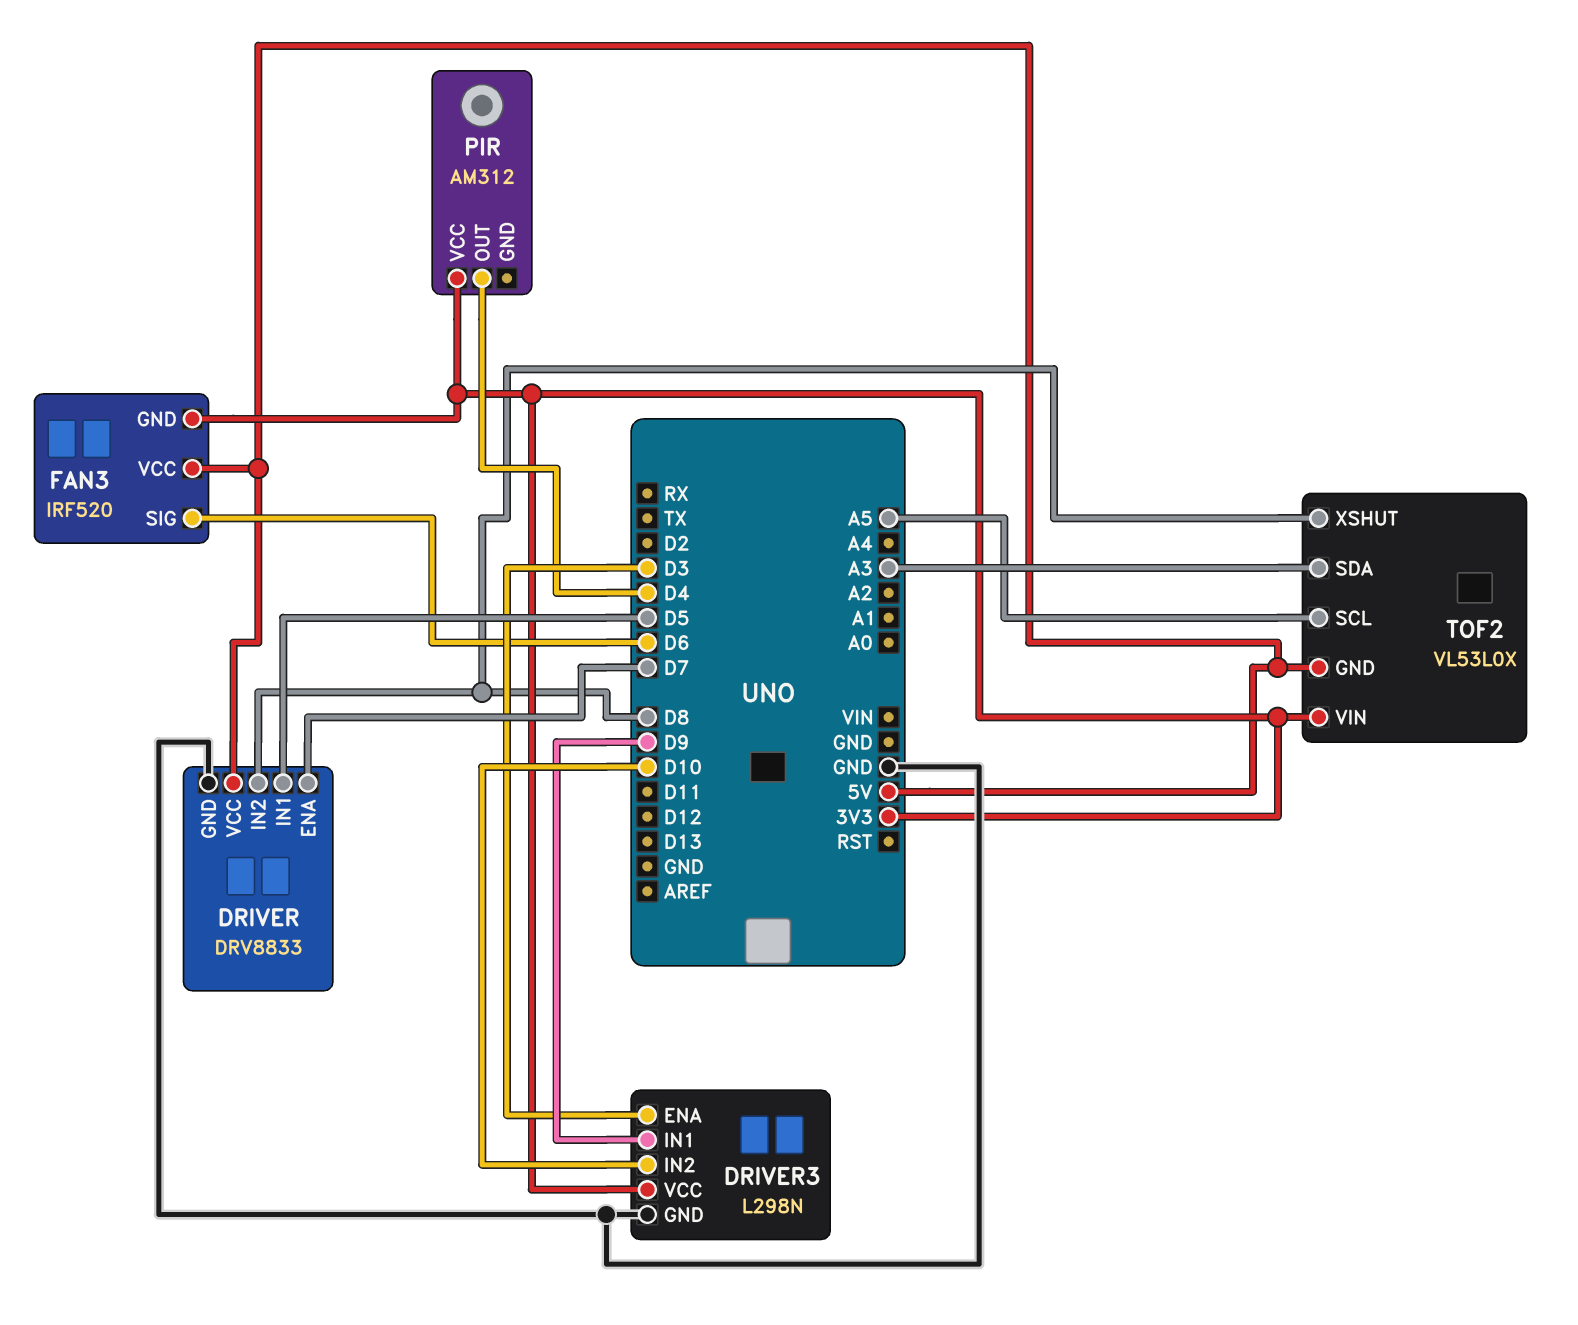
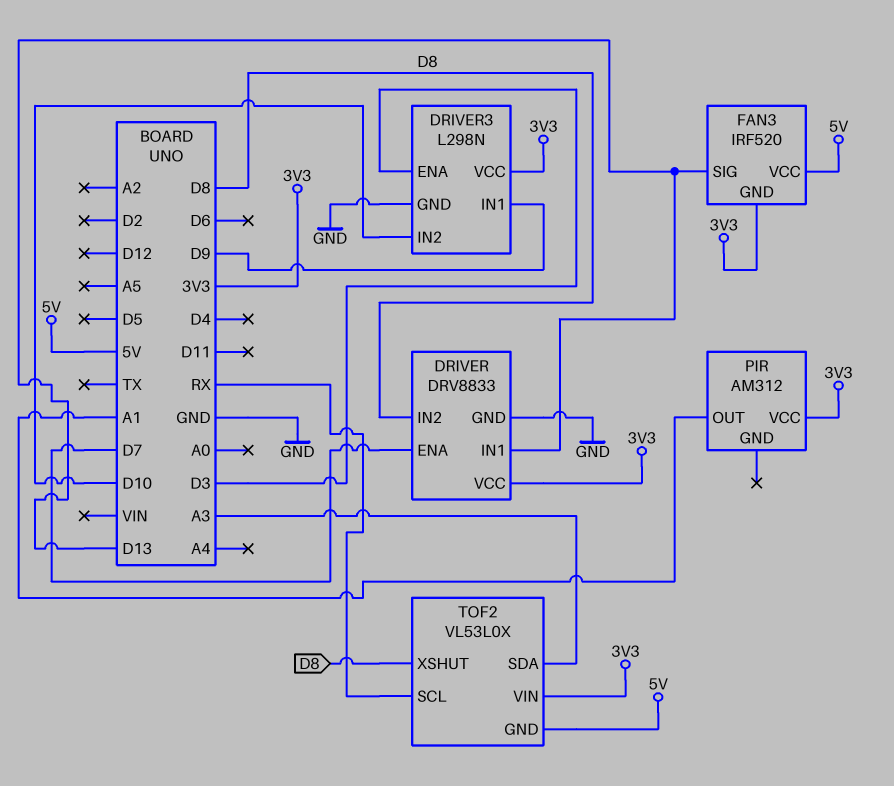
DRIVER pin IN1: D5 -> D13
DRIVER pin VCC: 5V -> 3V3
FAN3 pin SIG: D6 -> D13
PIR pin OUT: D4 -> A1
TOF2 pin SCL: A5 -> RX

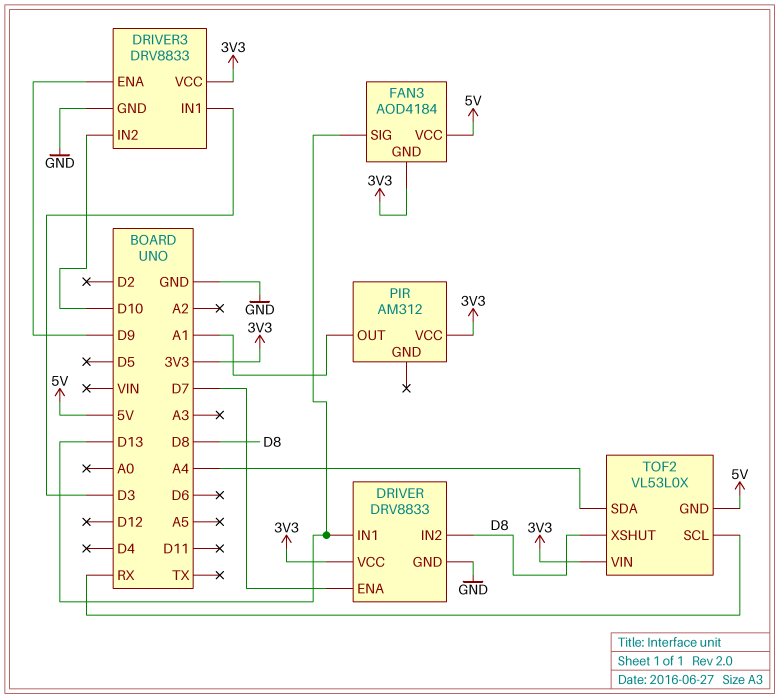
DRIVER3: L298N -> DRV8833
DRIVER3 pin ENA: D3 -> D9
DRIVER3 pin IN1: D9 -> D3
FAN3: IRF520 -> AOD4184
TOF2 pin SDA: A3 -> A4

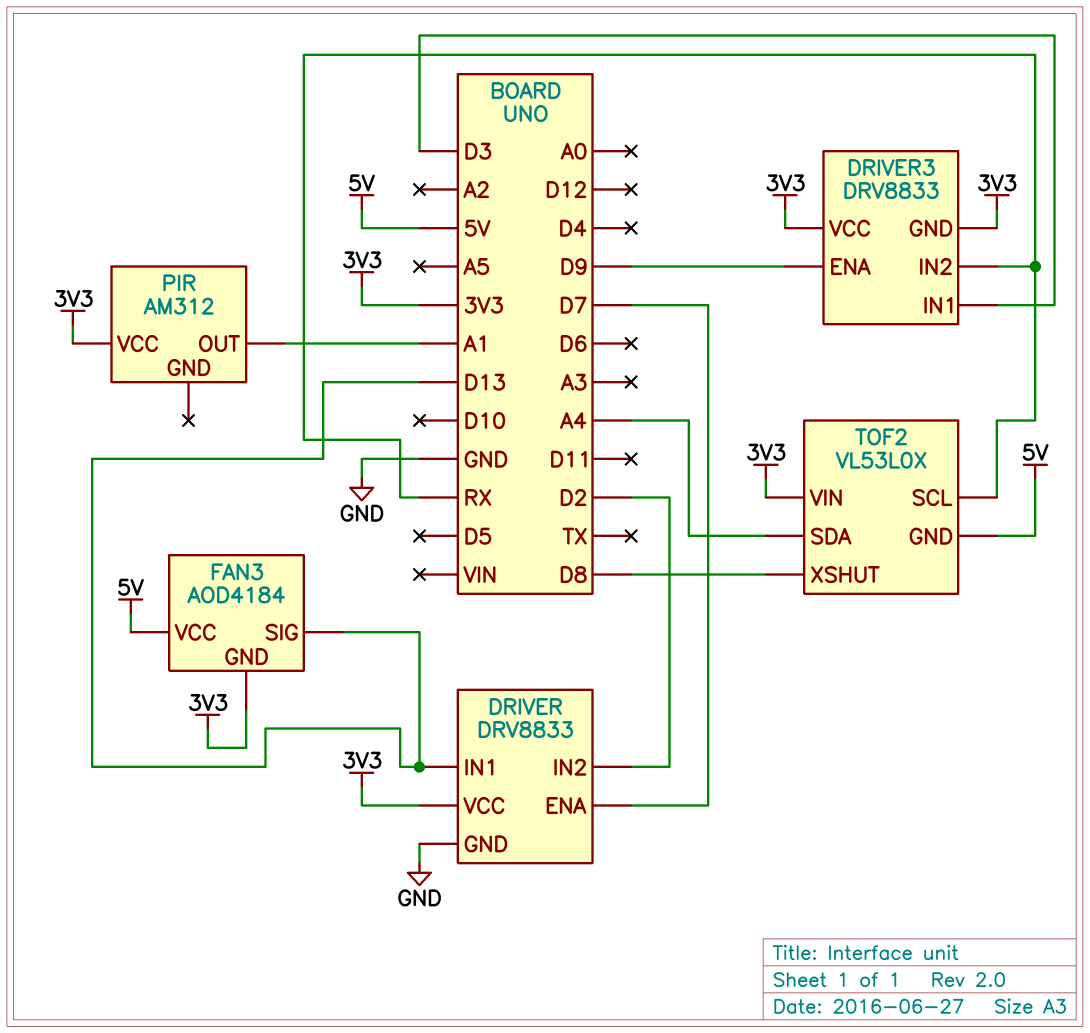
DRIVER pin IN2: D8 -> D2
DRIVER3 pin GND: GND -> 3V3
DRIVER3 pin IN2: D10 -> RX

